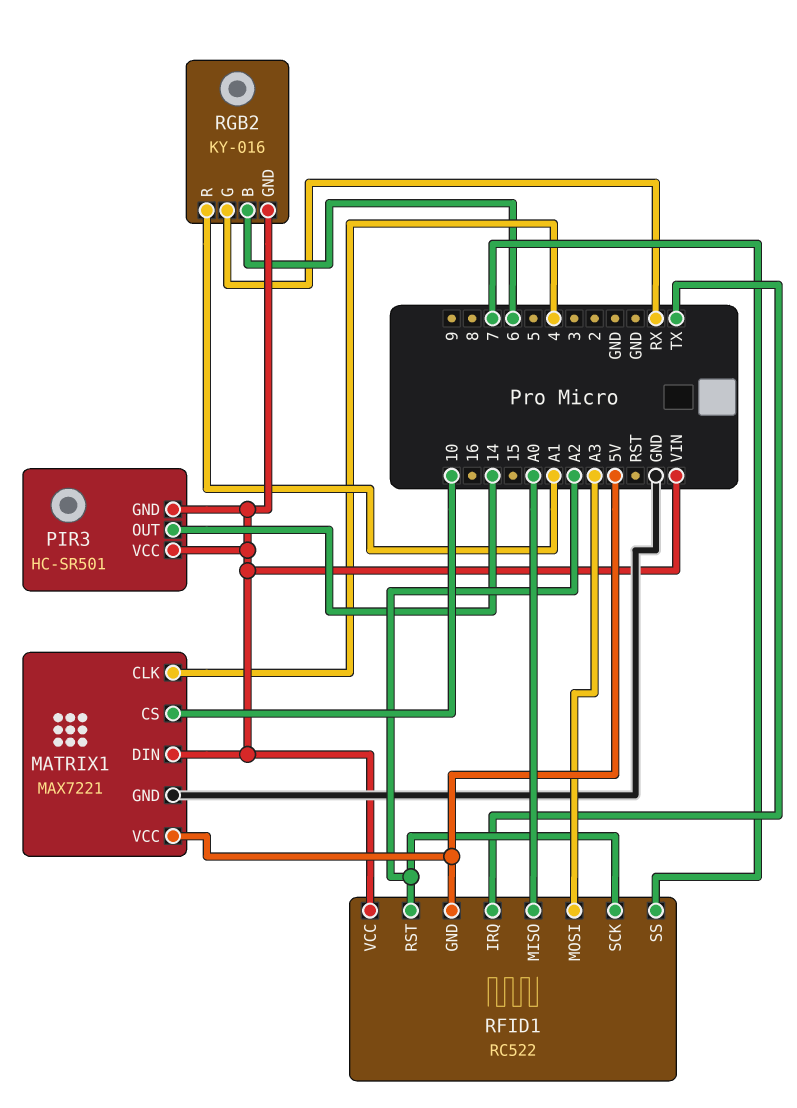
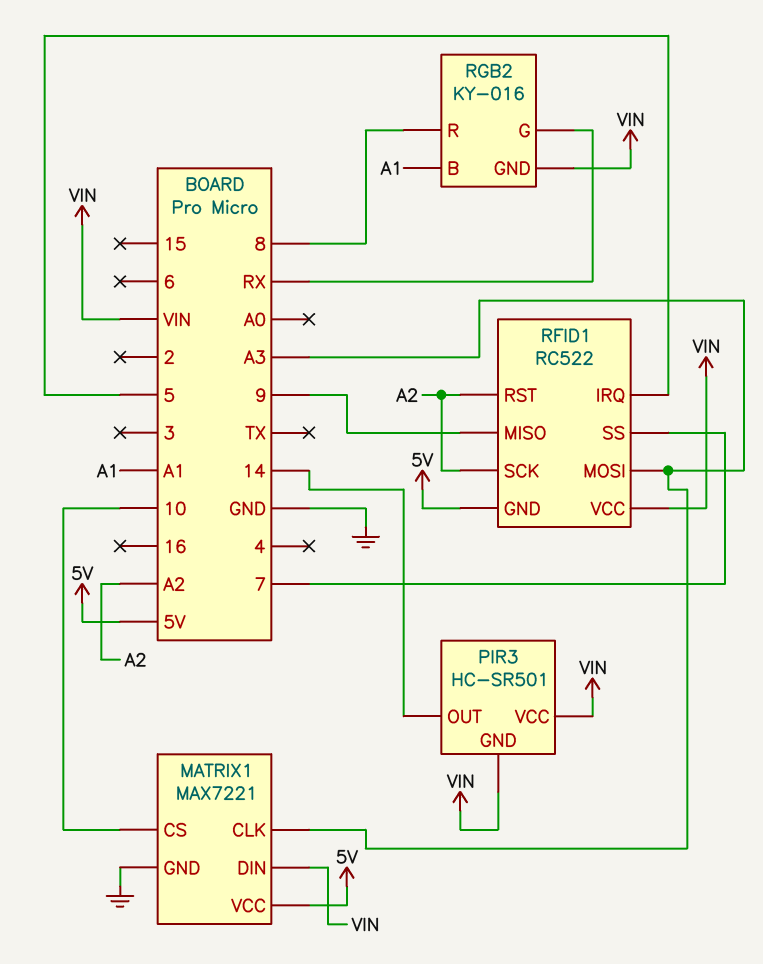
MATRIX1 pin CLK: 4 -> A3
RFID1 pin IRQ: TX -> 5
RFID1 pin MISO: A0 -> 9
RGB2 pin B: 6 -> A1
RGB2 pin R: A1 -> 8

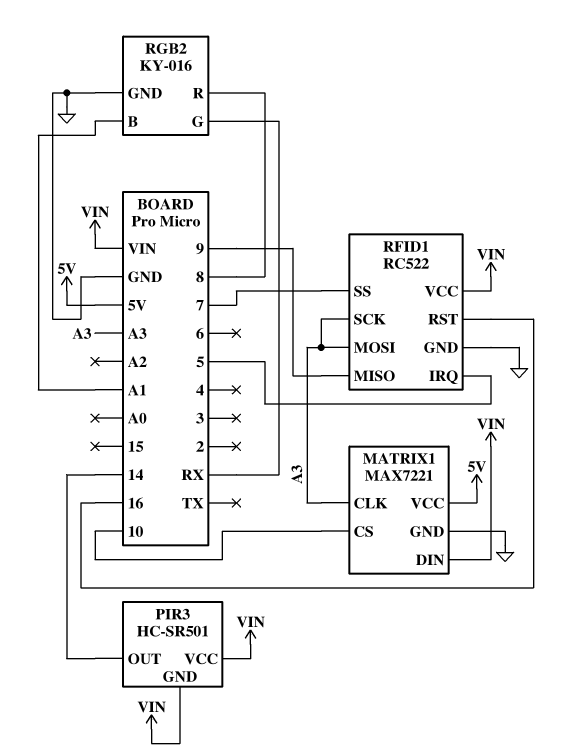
RFID1 pin GND: 5V -> GND
RFID1 pin RST: A2 -> 16
RFID1 pin SCK: A2 -> A3
RGB2 pin GND: VIN -> GND

